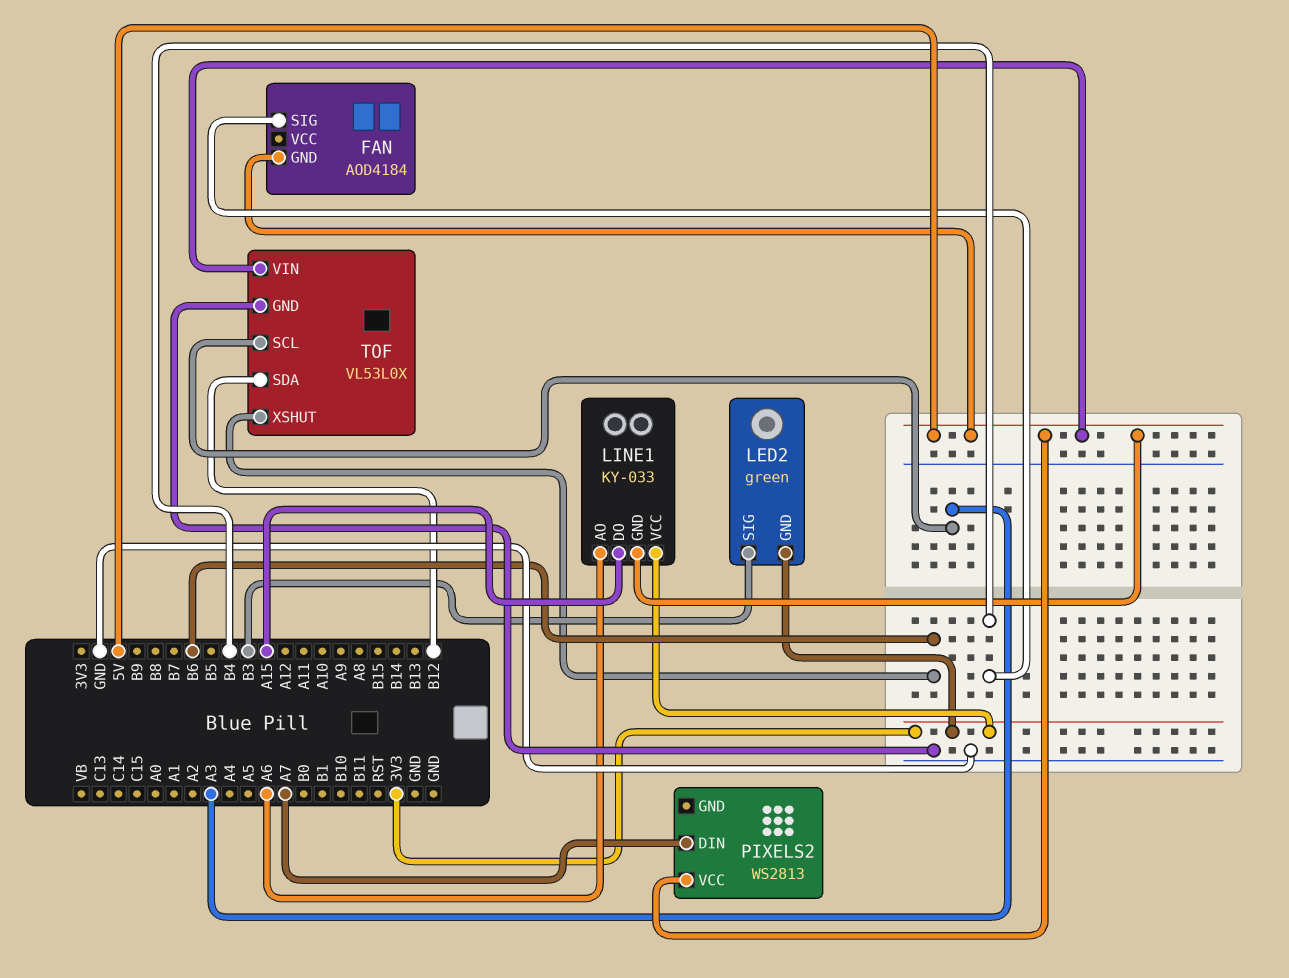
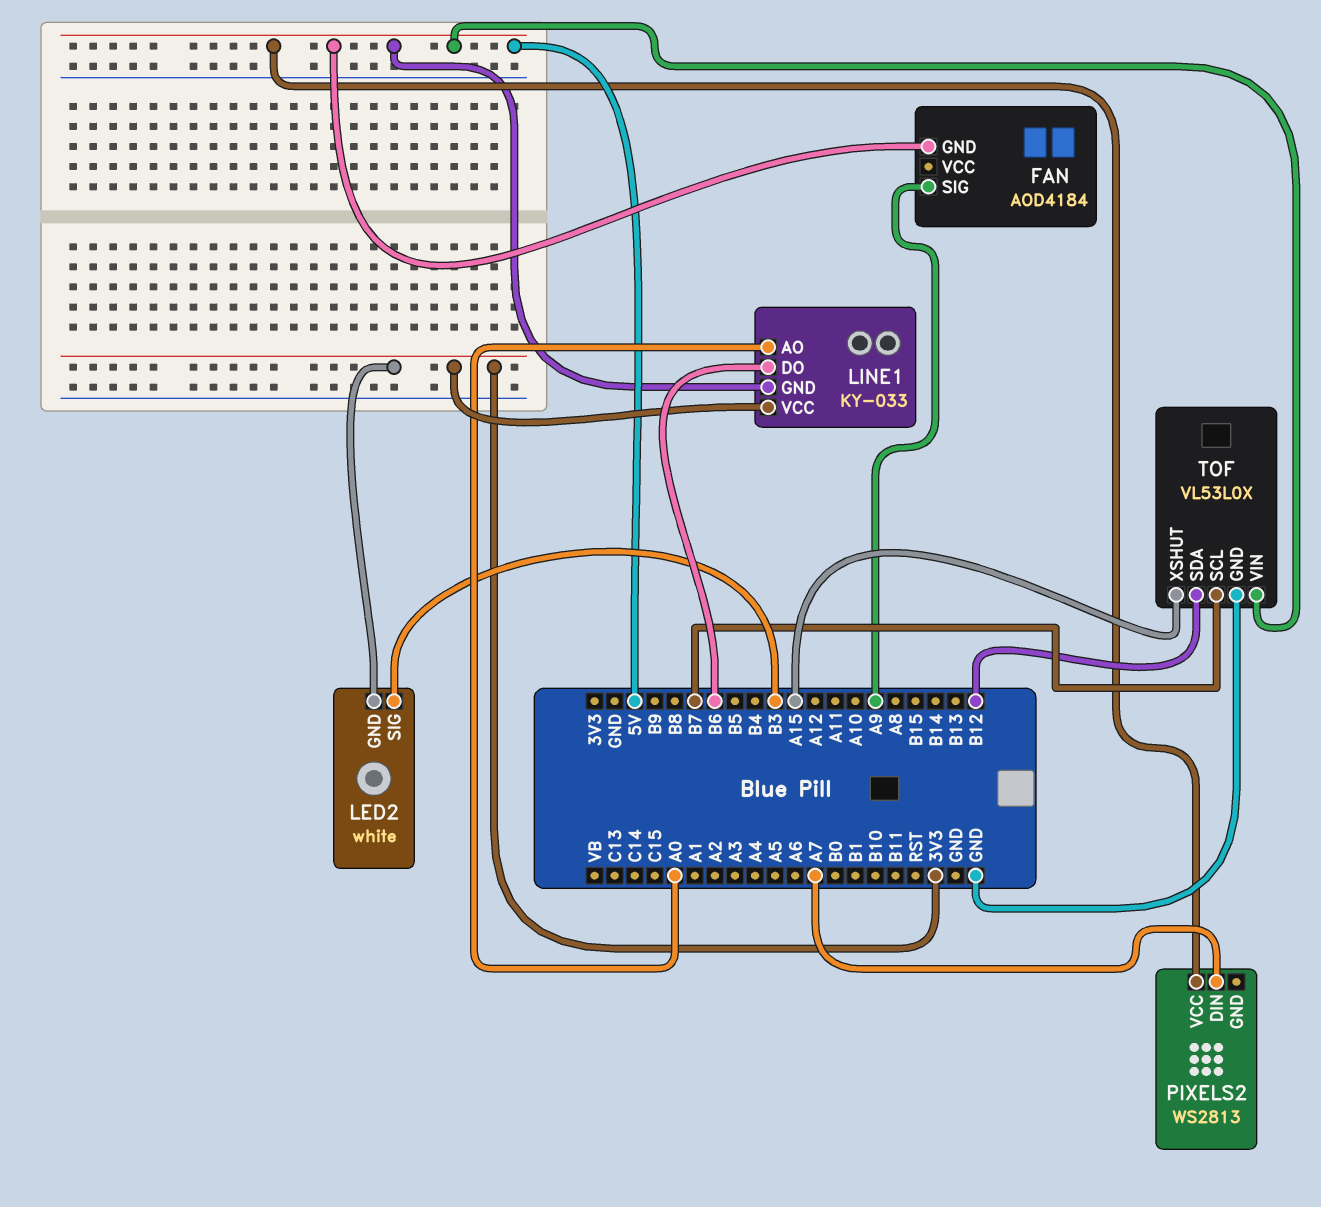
FAN pin SIG: B4 -> A9
LED2: green -> white
LINE1 pin AO: A6 -> A0
LINE1 pin DO: A15 -> B6
TOF pin SCL: A3 -> B7
TOF pin XSHUT: B6 -> A15

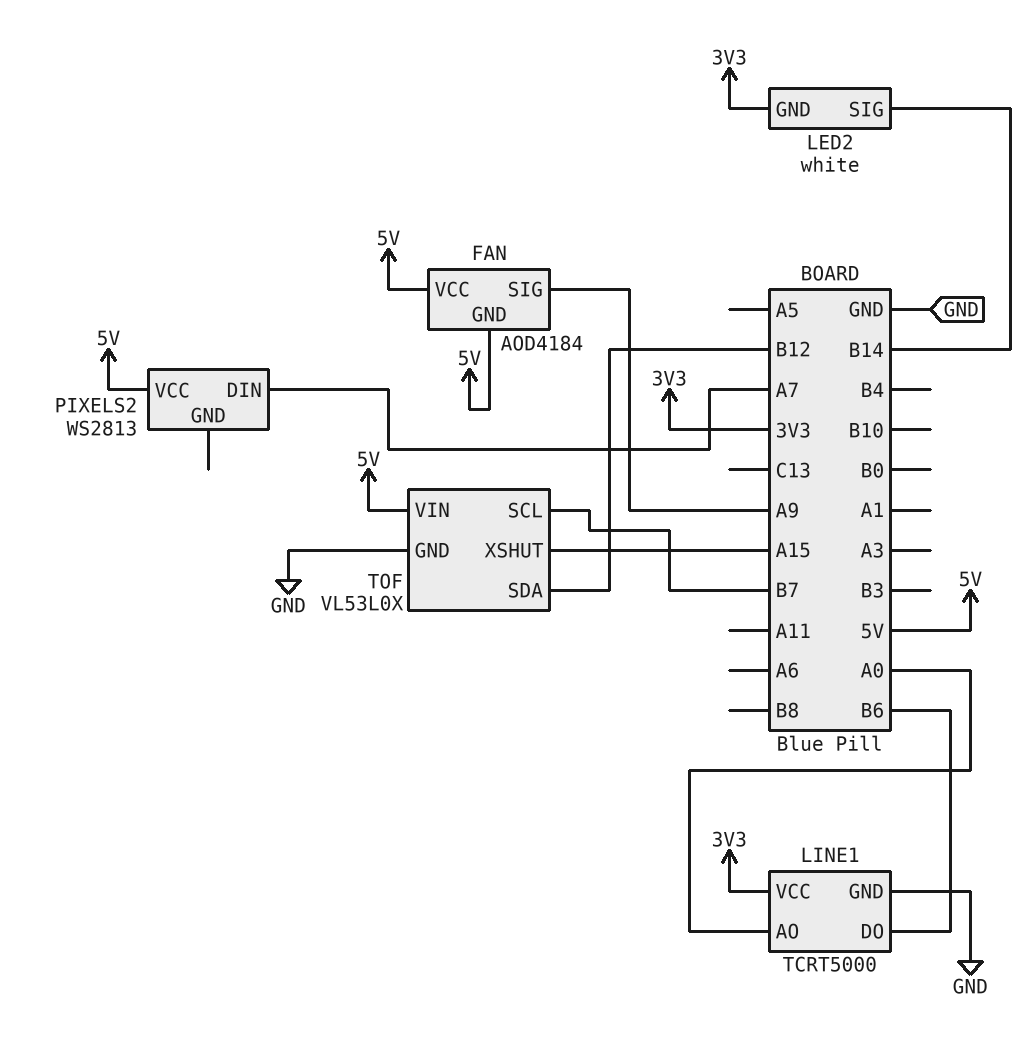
FAN pin VCC: none -> 5V
LED2 pin SIG: B3 -> B14
LINE1: KY-033 -> TCRT5000
LINE1 pin GND: 5V -> GND

